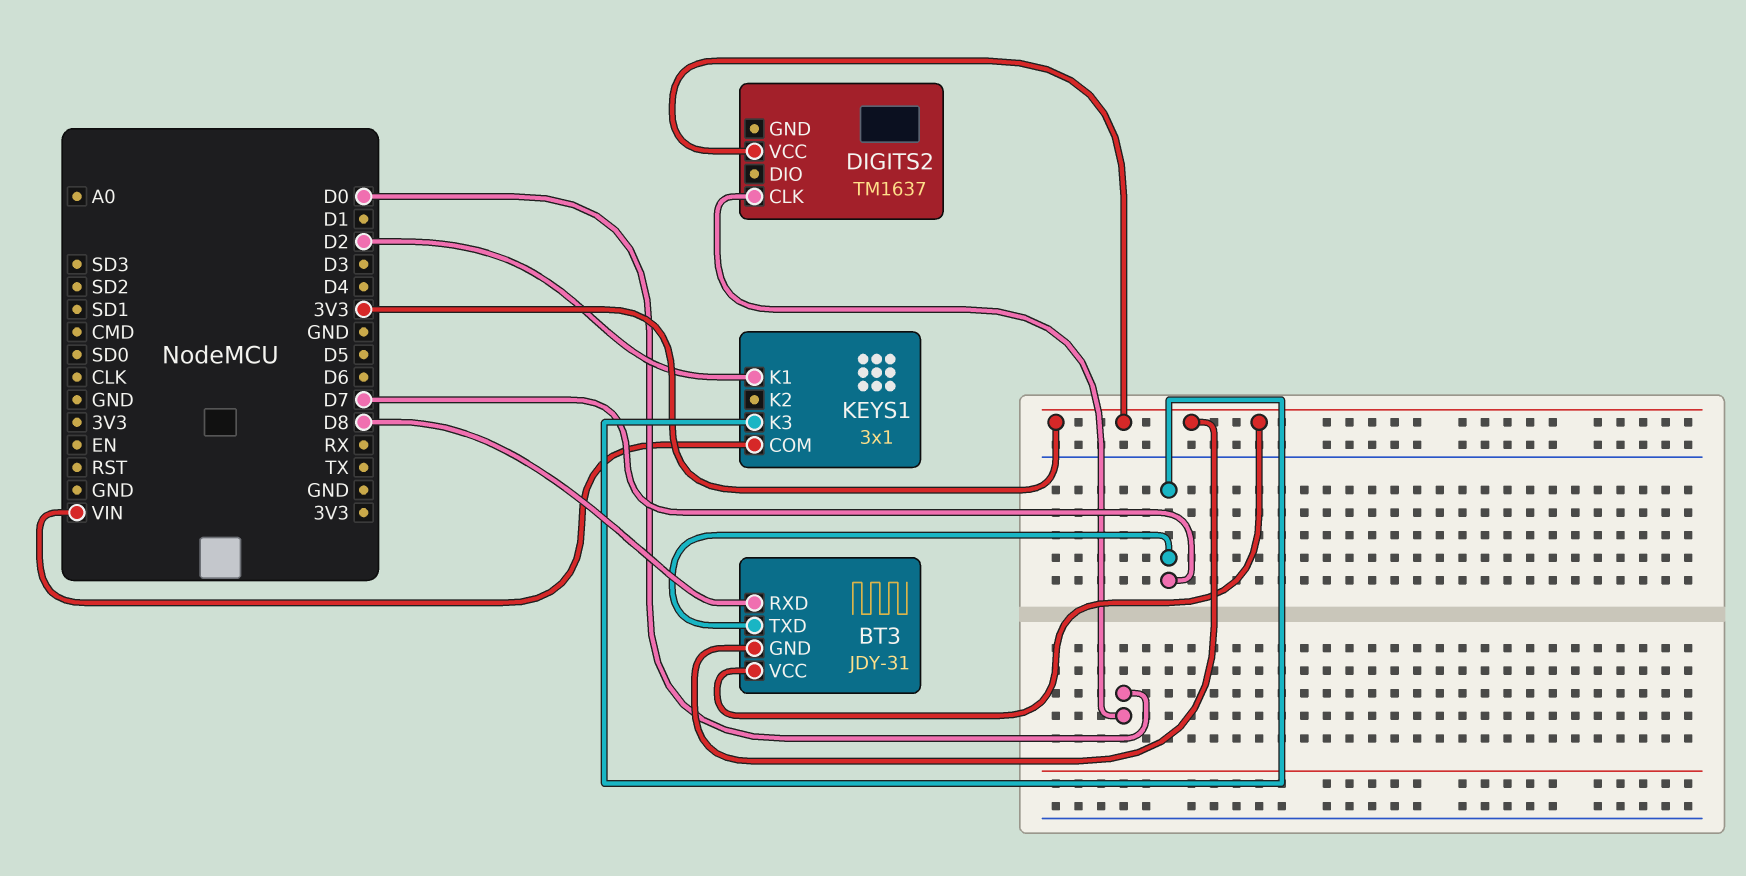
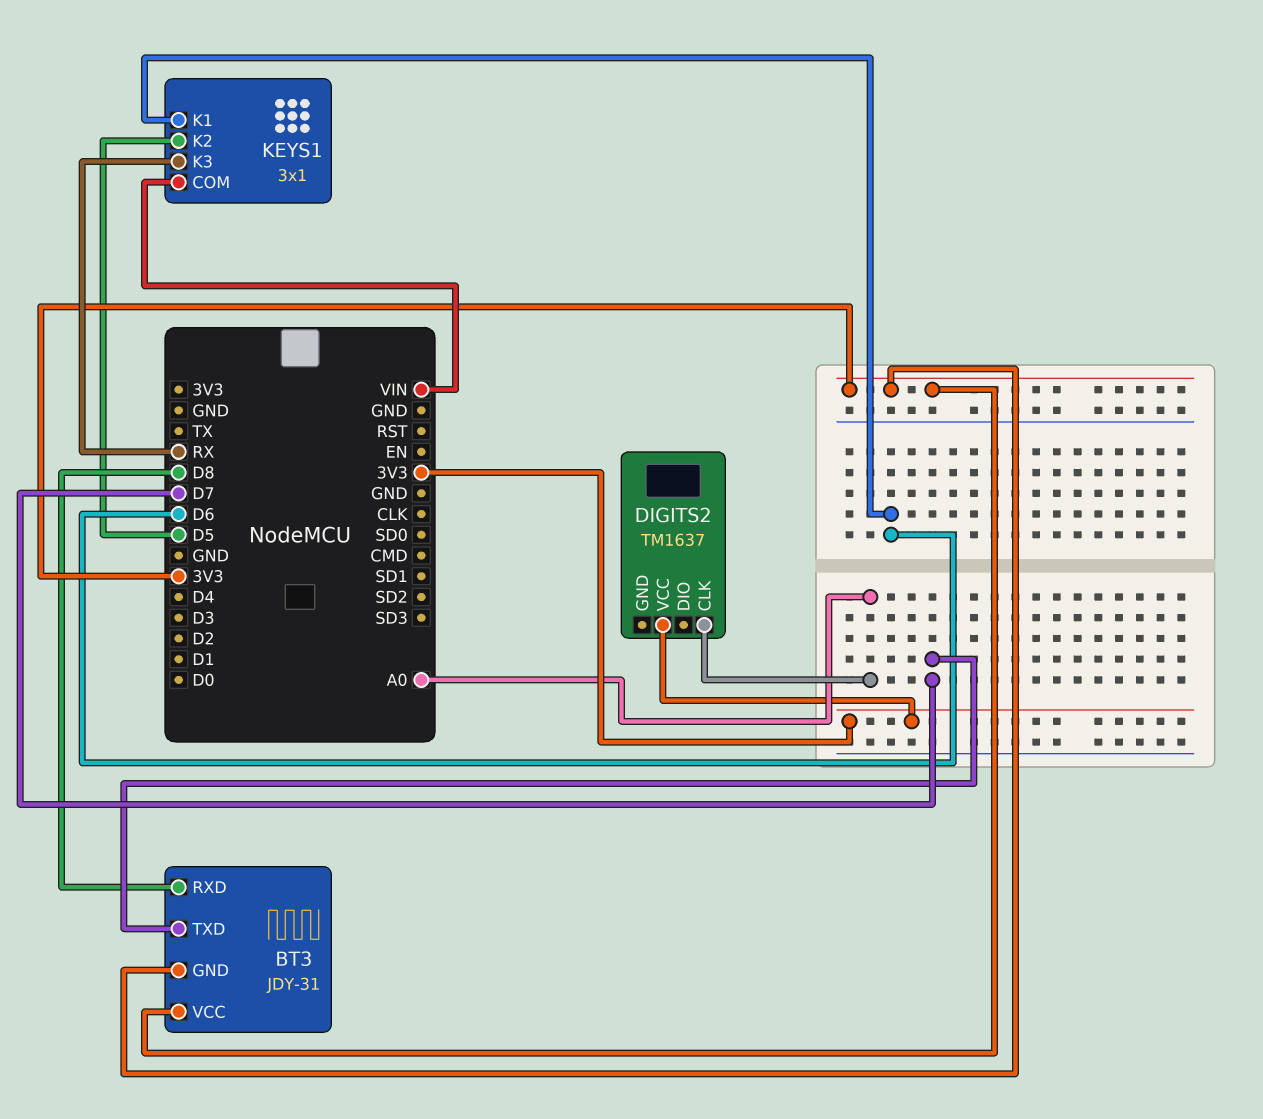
DIGITS2 pin CLK: D0 -> A0
KEYS1 pin K1: D2 -> D6
KEYS1 pin K2: none -> D5
KEYS1 pin K3: D7 -> RX

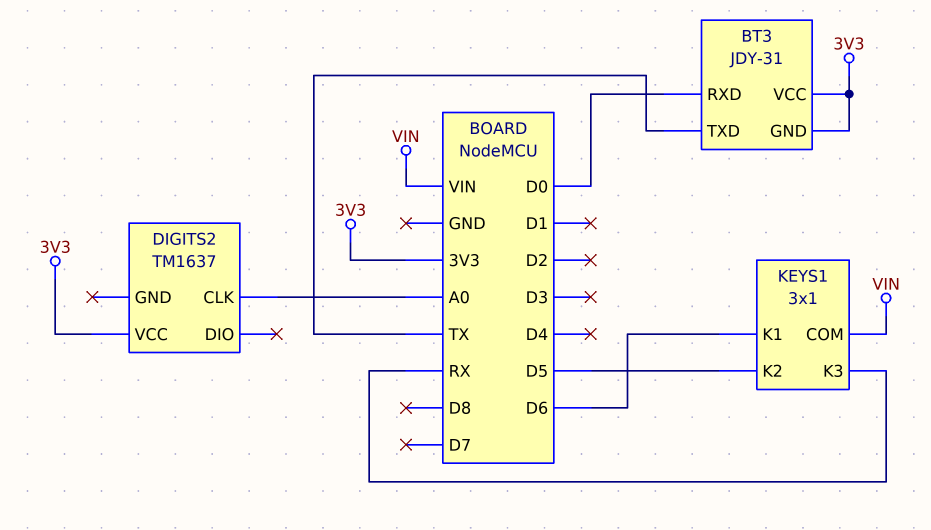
BT3 pin RXD: D8 -> D0
BT3 pin TXD: D7 -> TX

